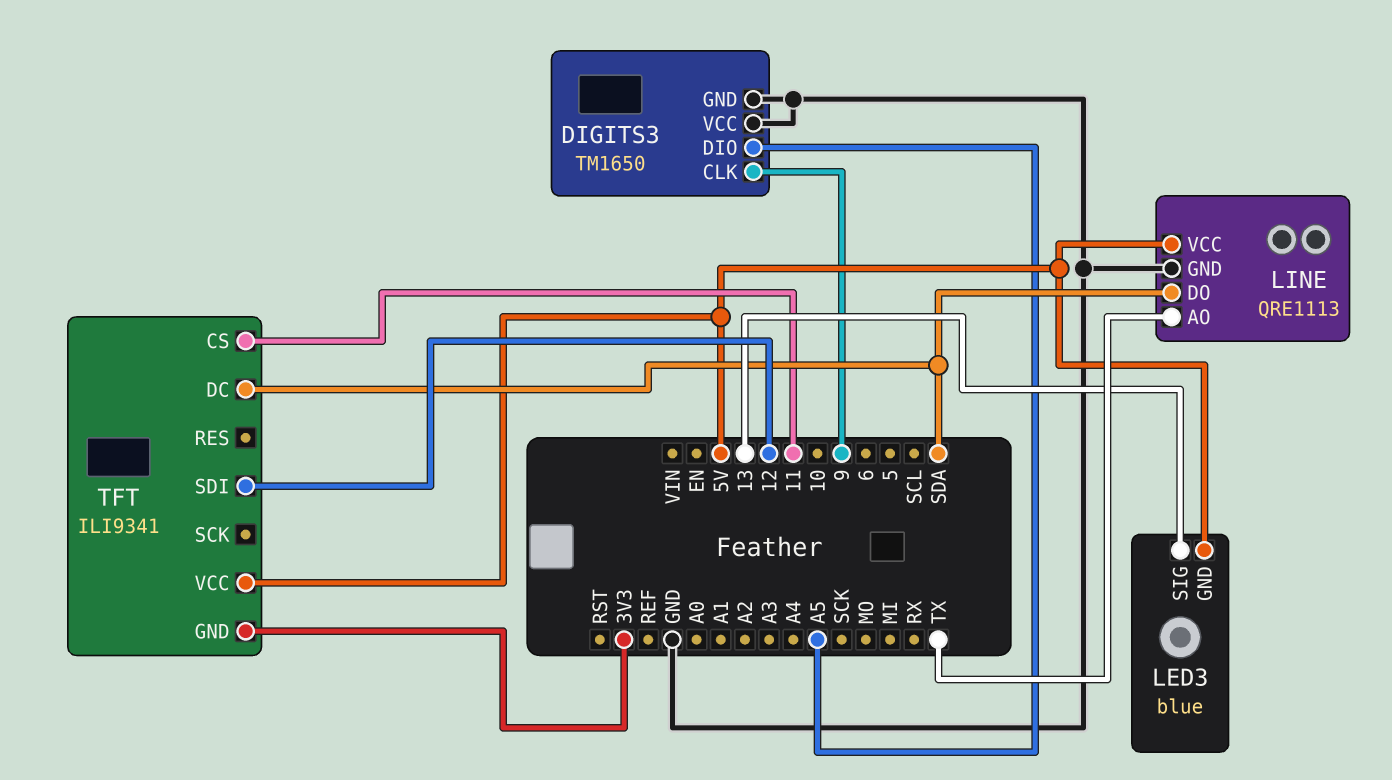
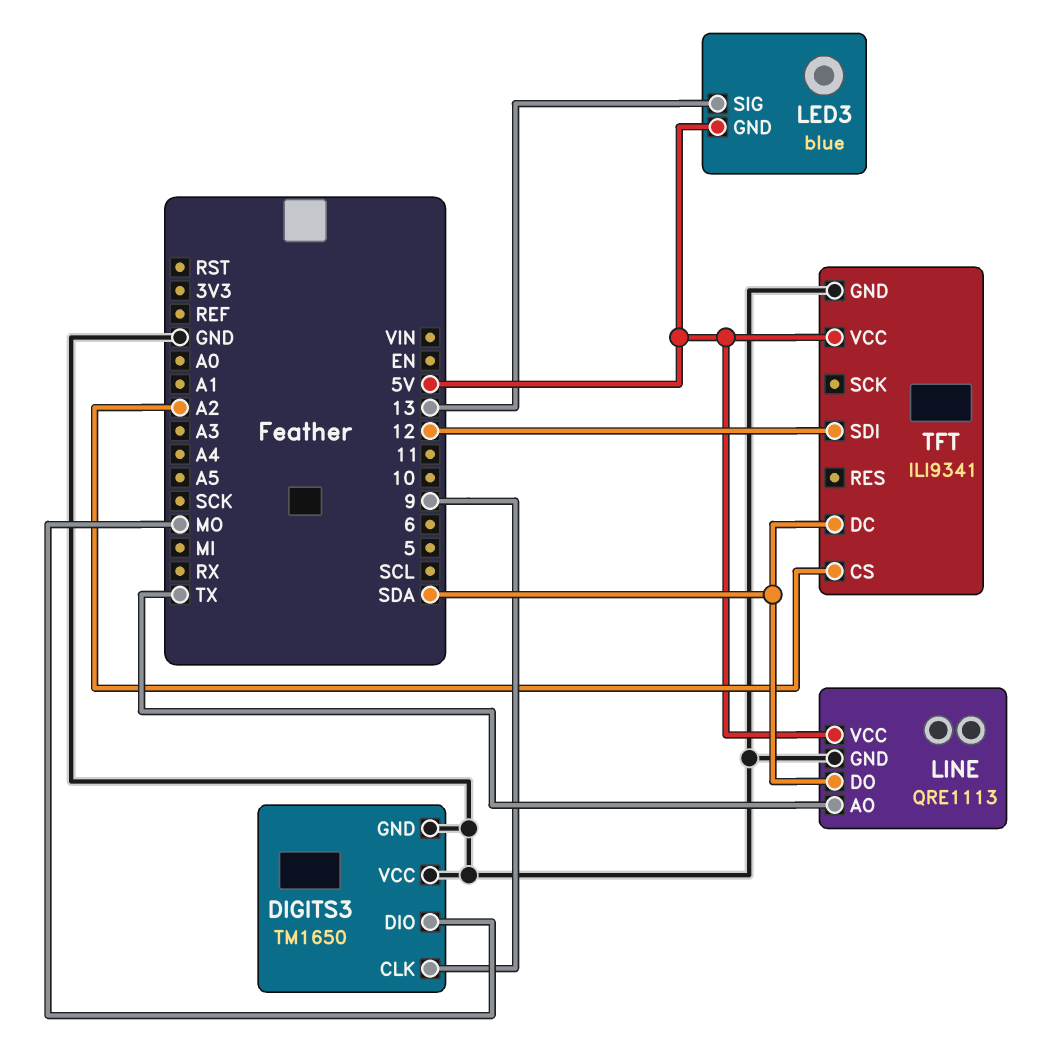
DIGITS3 pin DIO: A5 -> MO
TFT pin CS: 11 -> A2
TFT pin GND: 3V3 -> GND

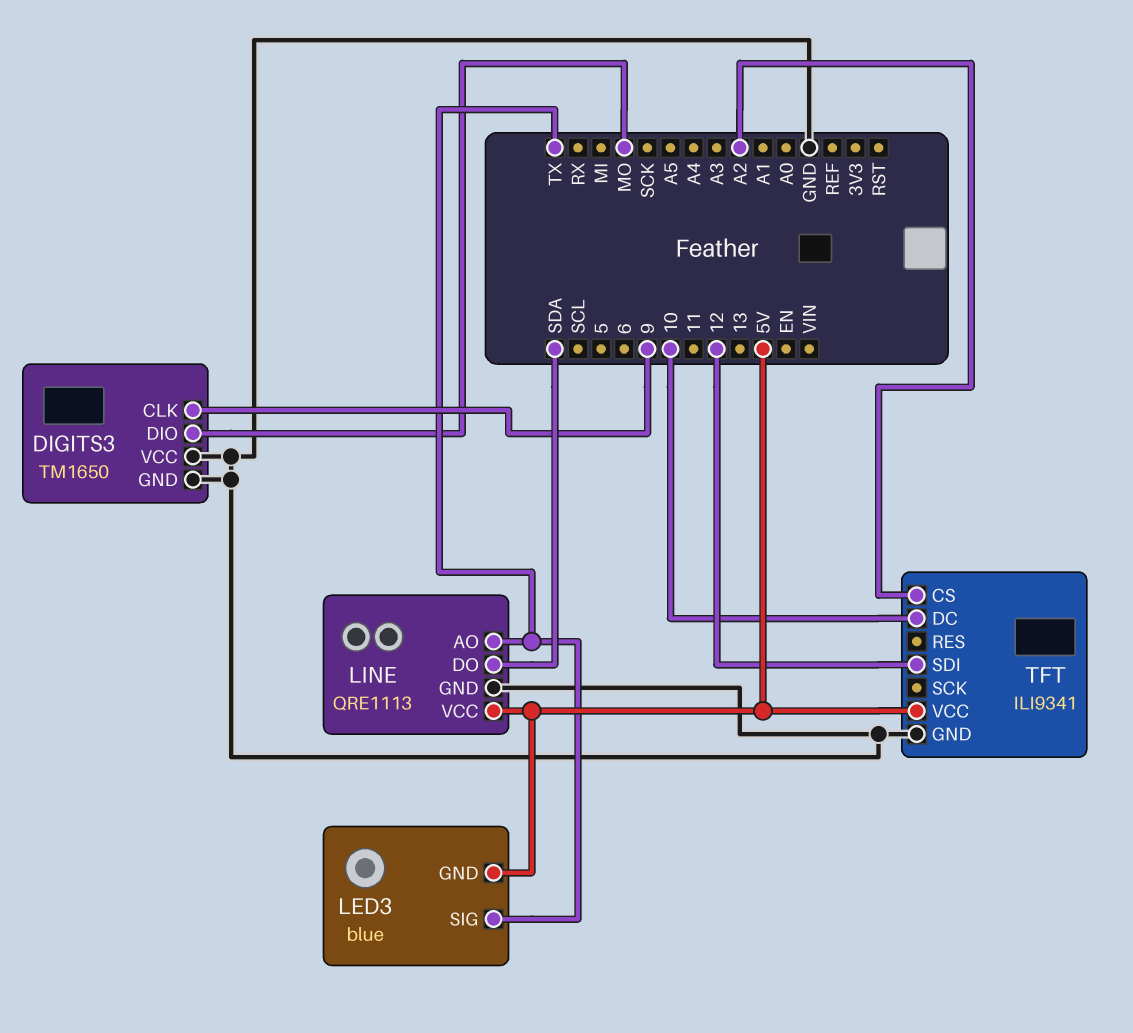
LED3 pin SIG: 13 -> TX
TFT pin DC: SDA -> 10

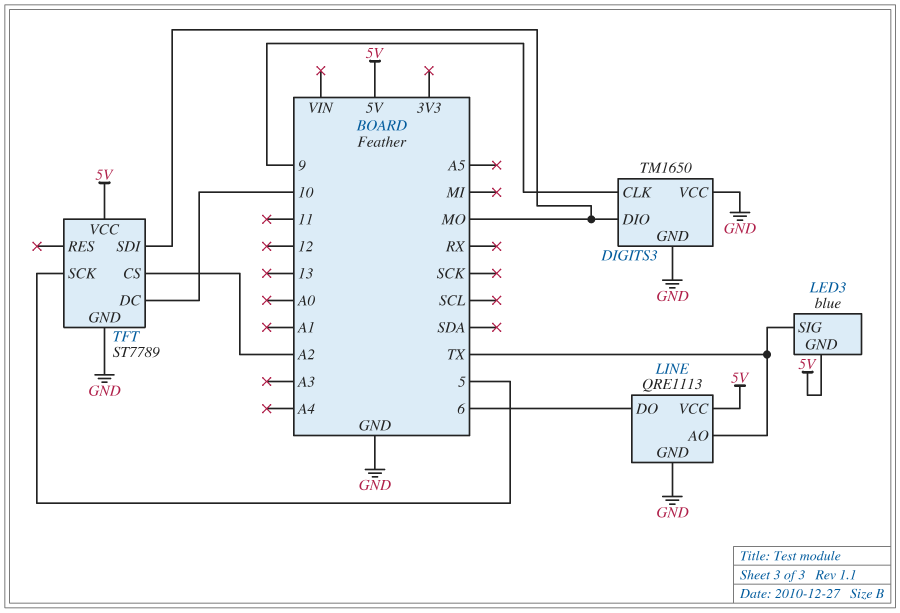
LINE pin DO: SDA -> 6
TFT: ILI9341 -> ST7789
TFT pin SCK: none -> 5
TFT pin SDI: 12 -> MO

